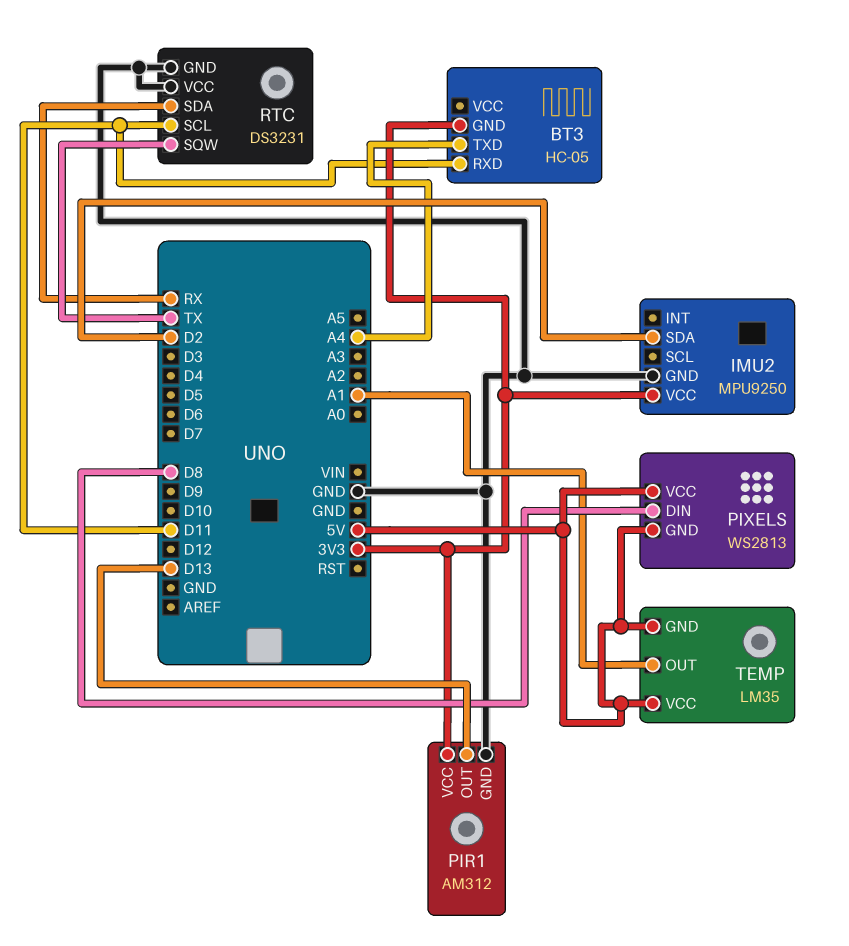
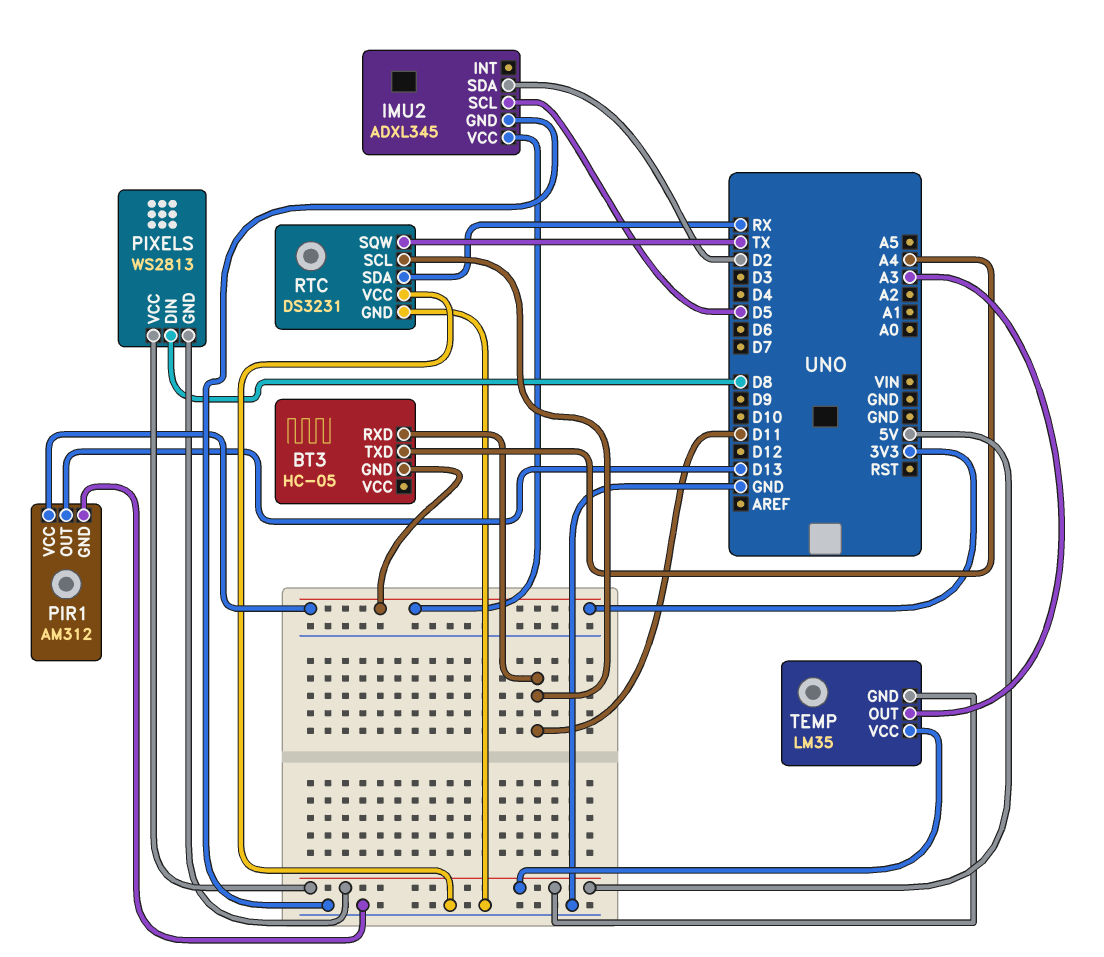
IMU2: MPU9250 -> ADXL345
IMU2 pin SCL: none -> D5
TEMP pin OUT: A1 -> A3

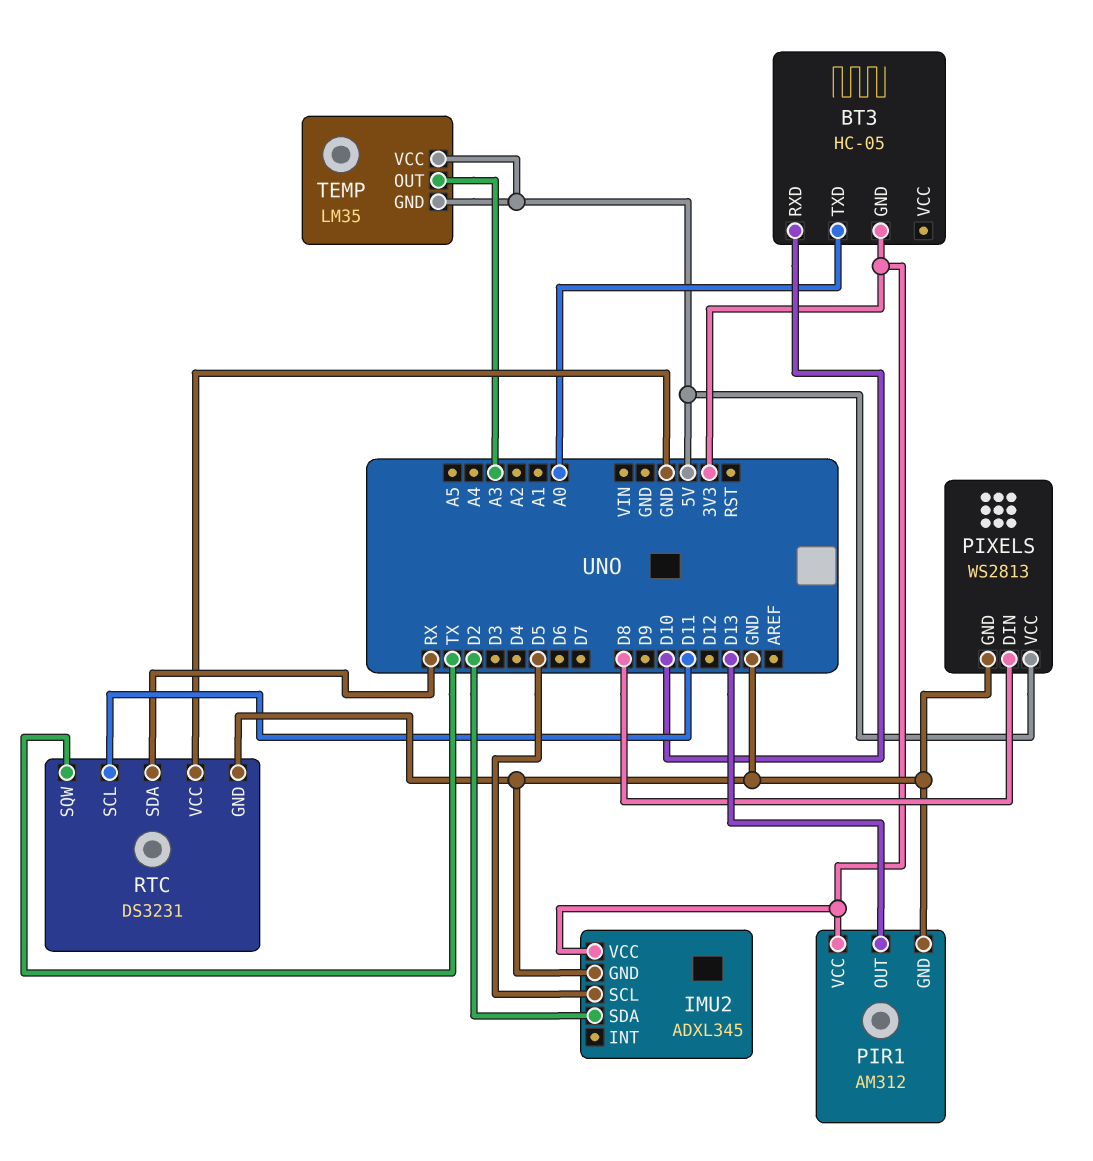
BT3 pin RXD: D11 -> D10
BT3 pin TXD: A4 -> A0
PIXELS pin GND: 5V -> GND

